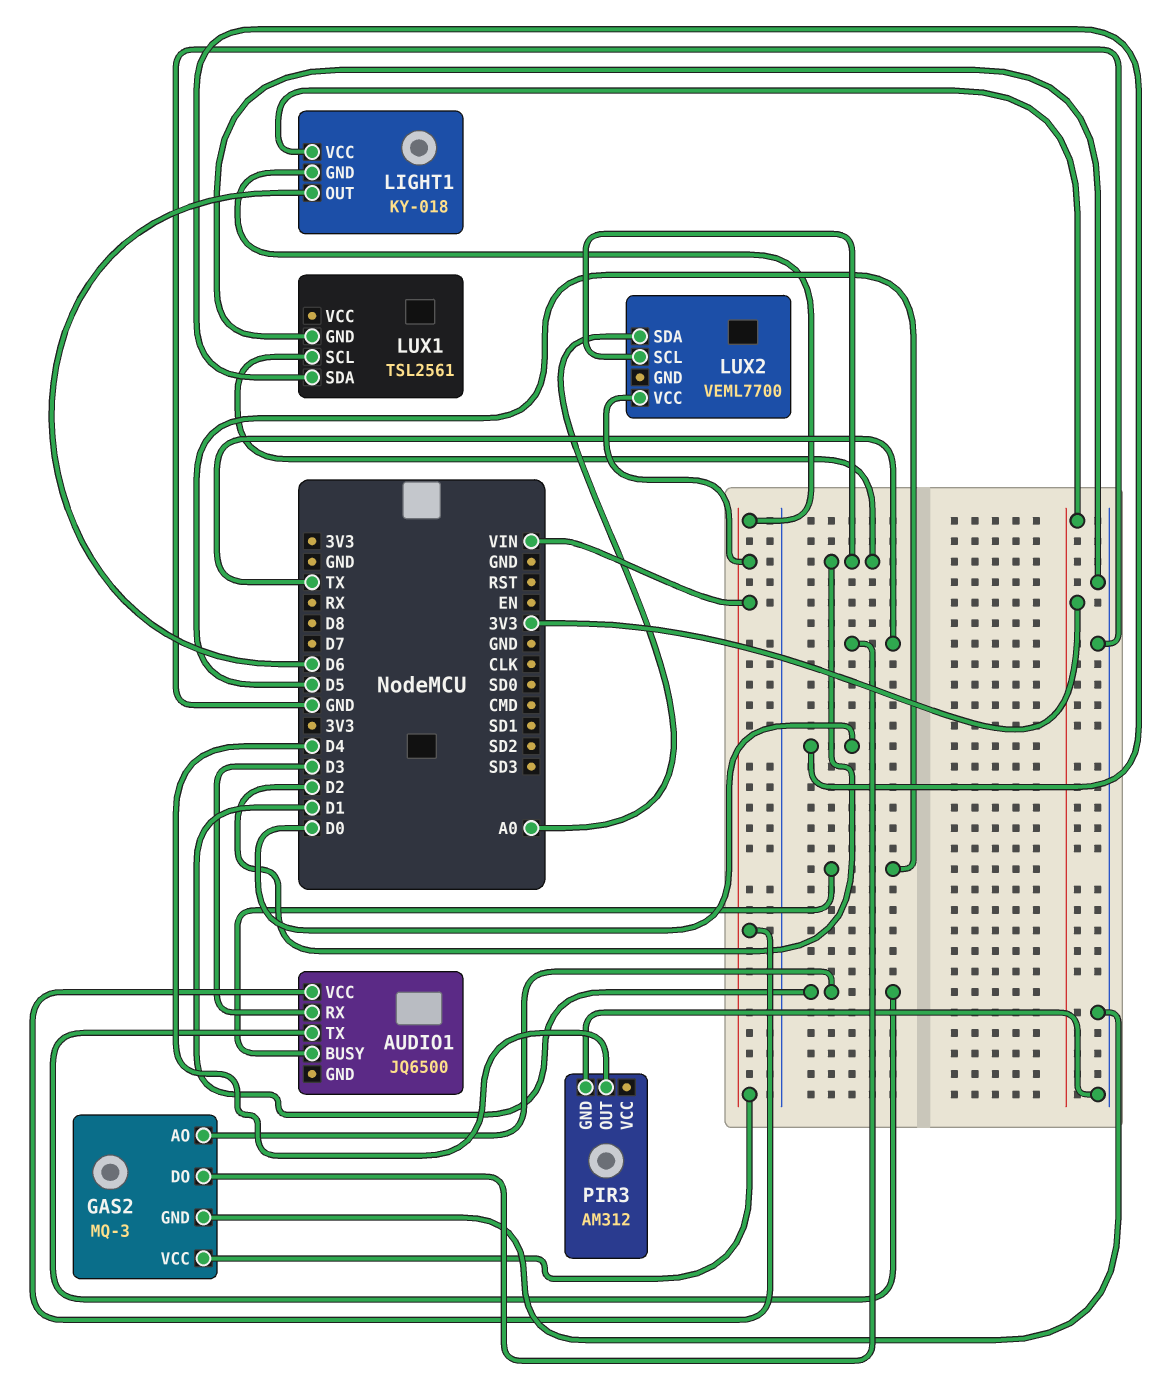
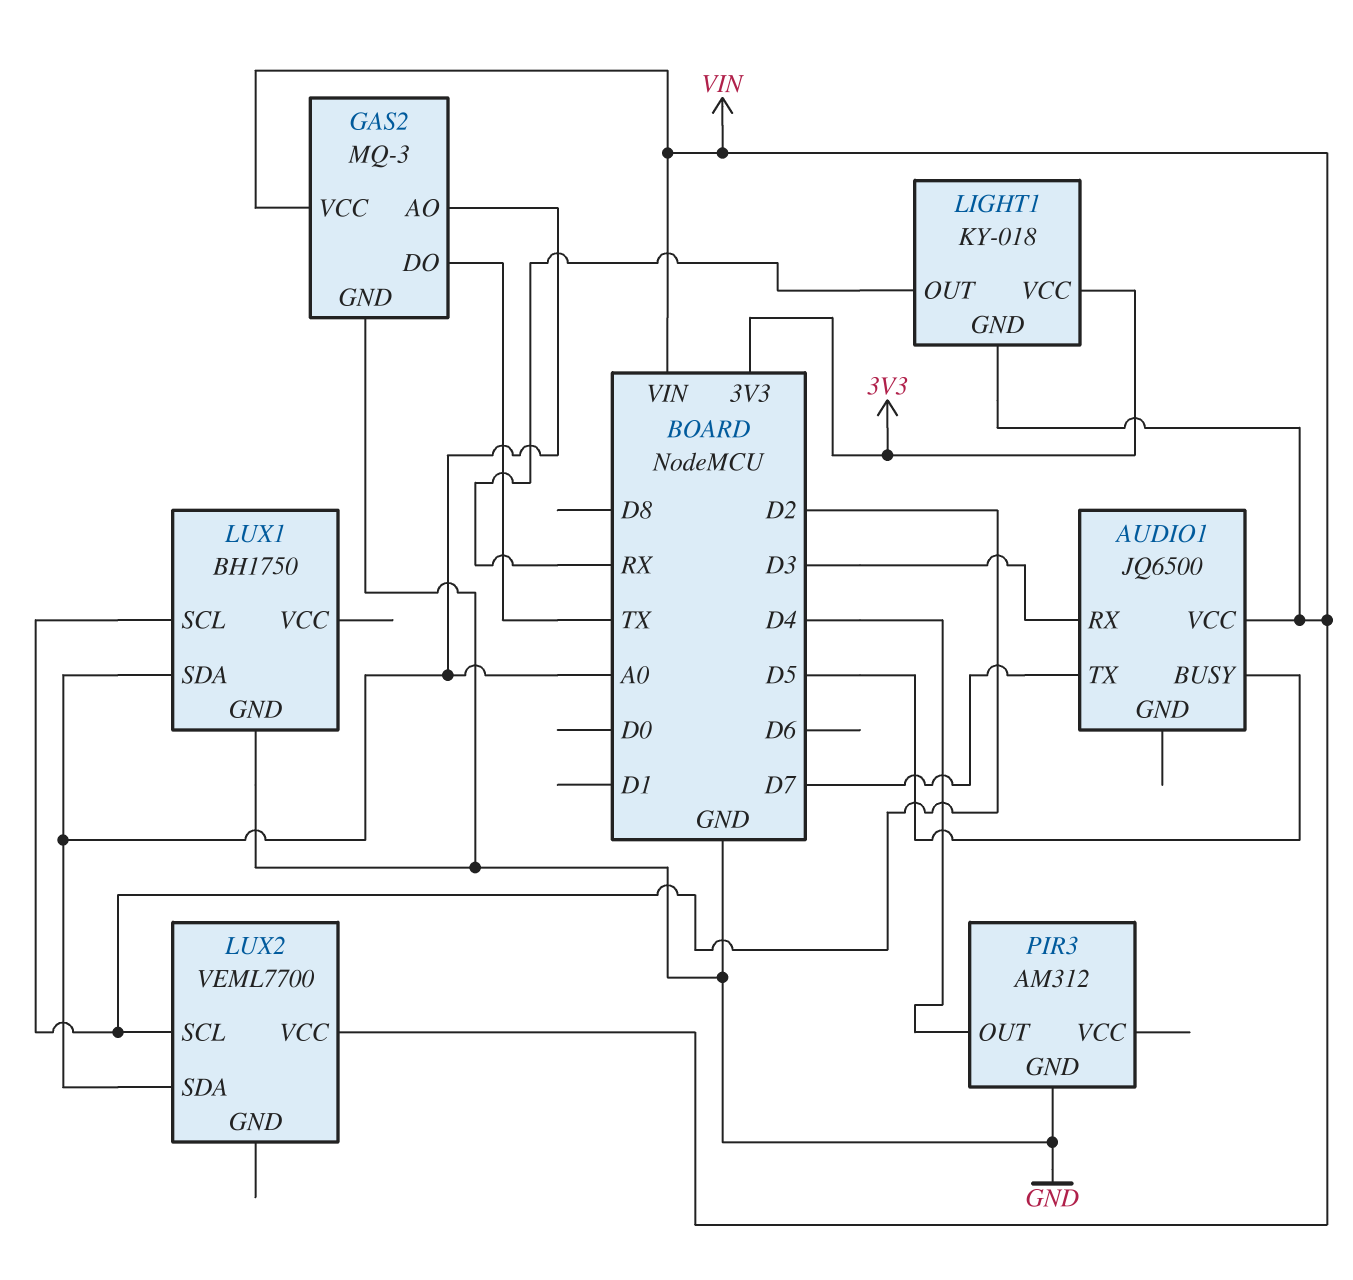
AUDIO1 pin TX: D1 -> D7
GAS2 pin AO: D1 -> A0
LIGHT1 pin OUT: D6 -> RX
LUX1: TSL2561 -> BH1750
LUX1 pin SDA: D0 -> A0

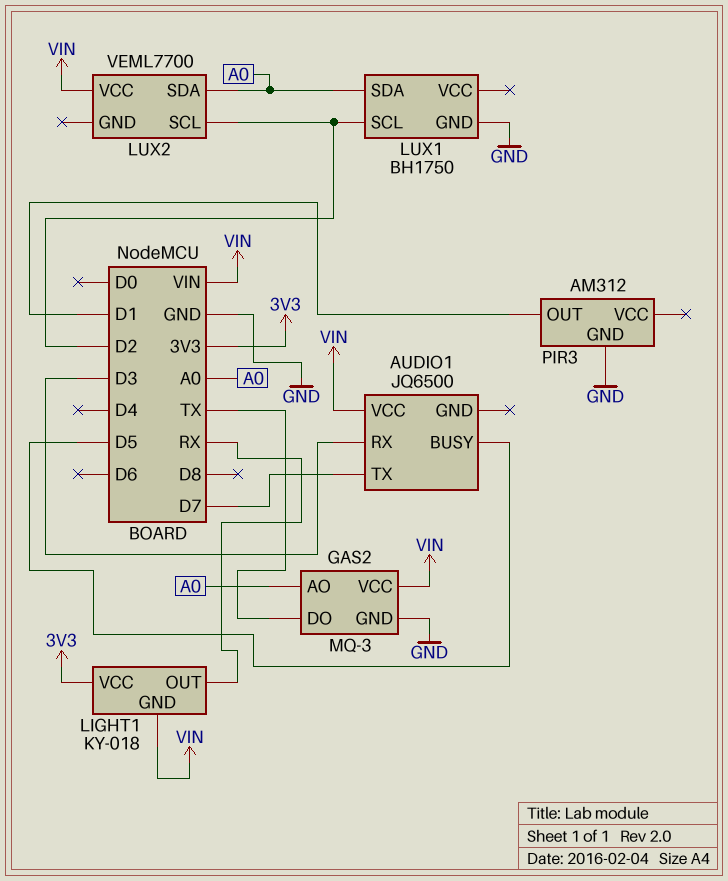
PIR3 pin OUT: D4 -> D1

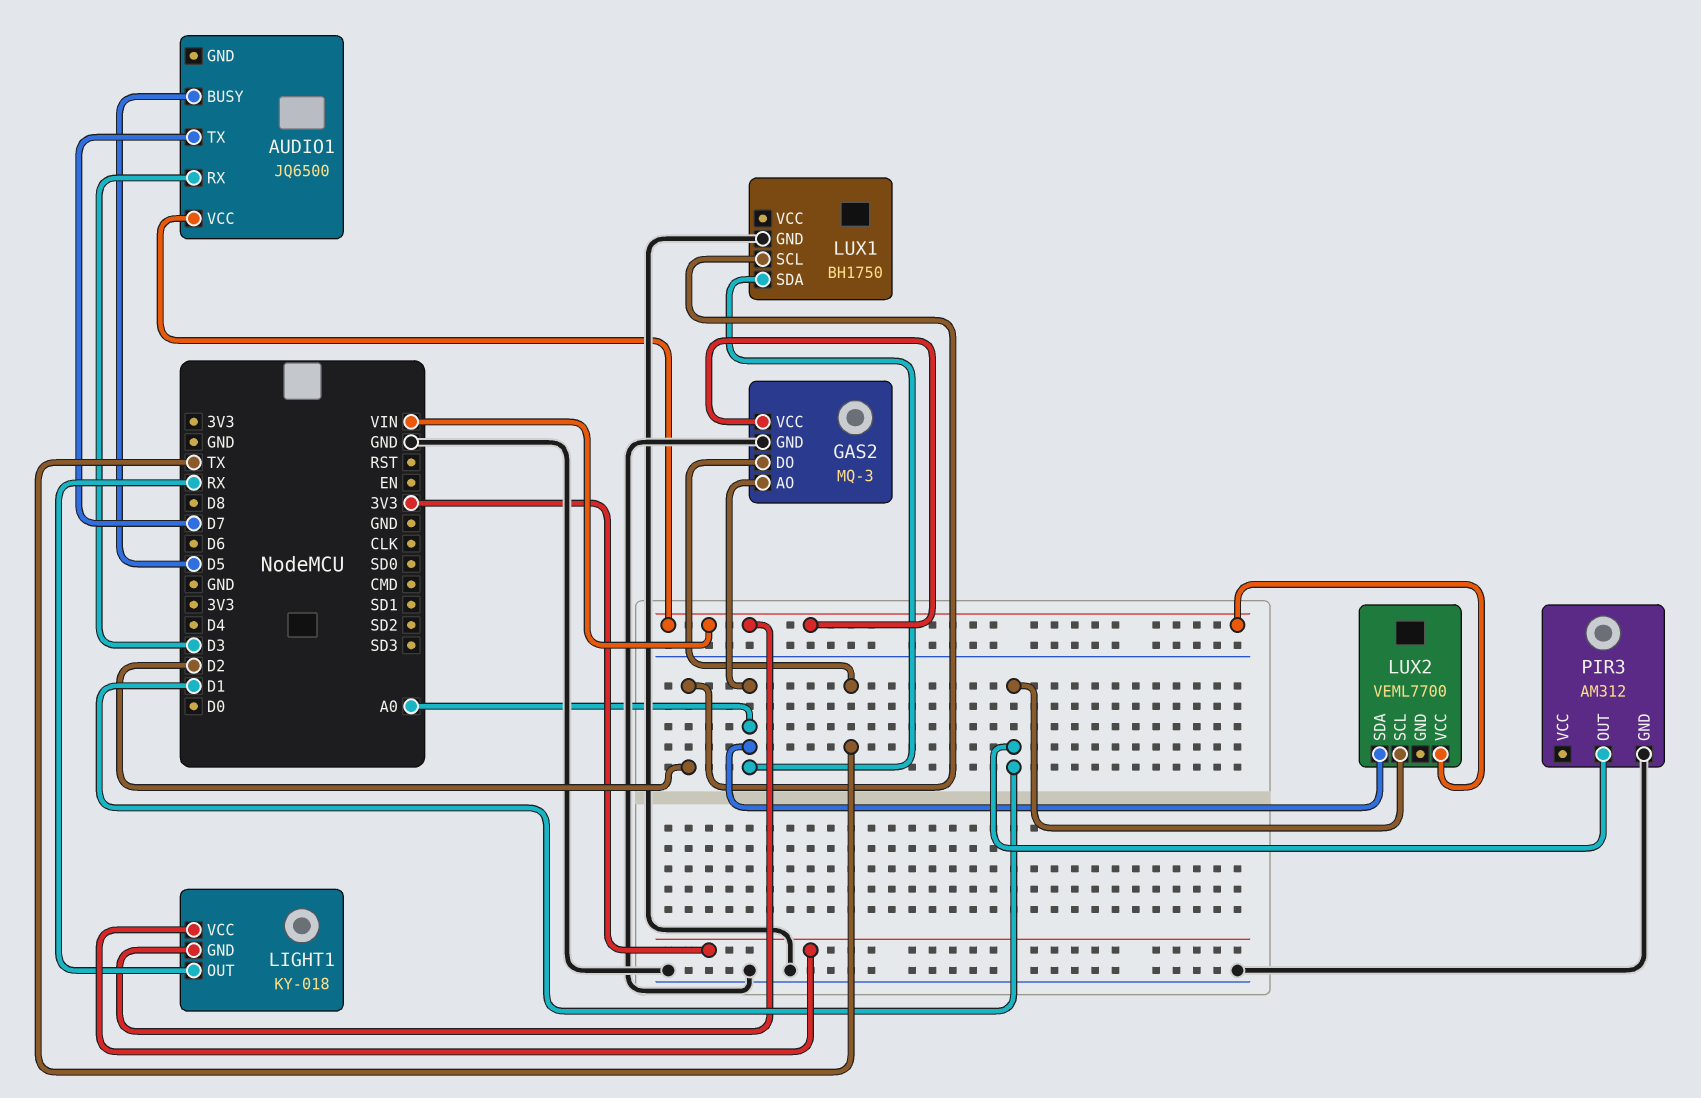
LUX2 pin SCL: D2 -> D1

